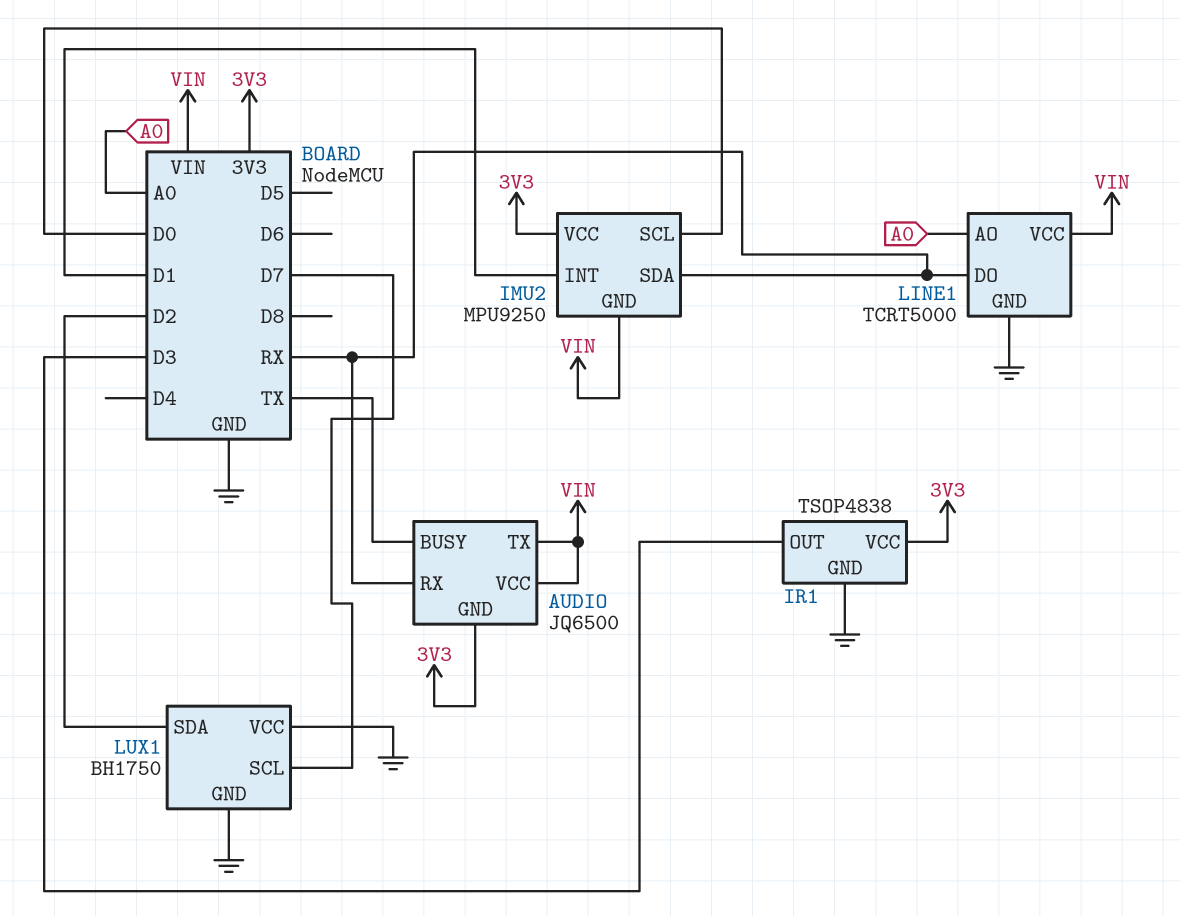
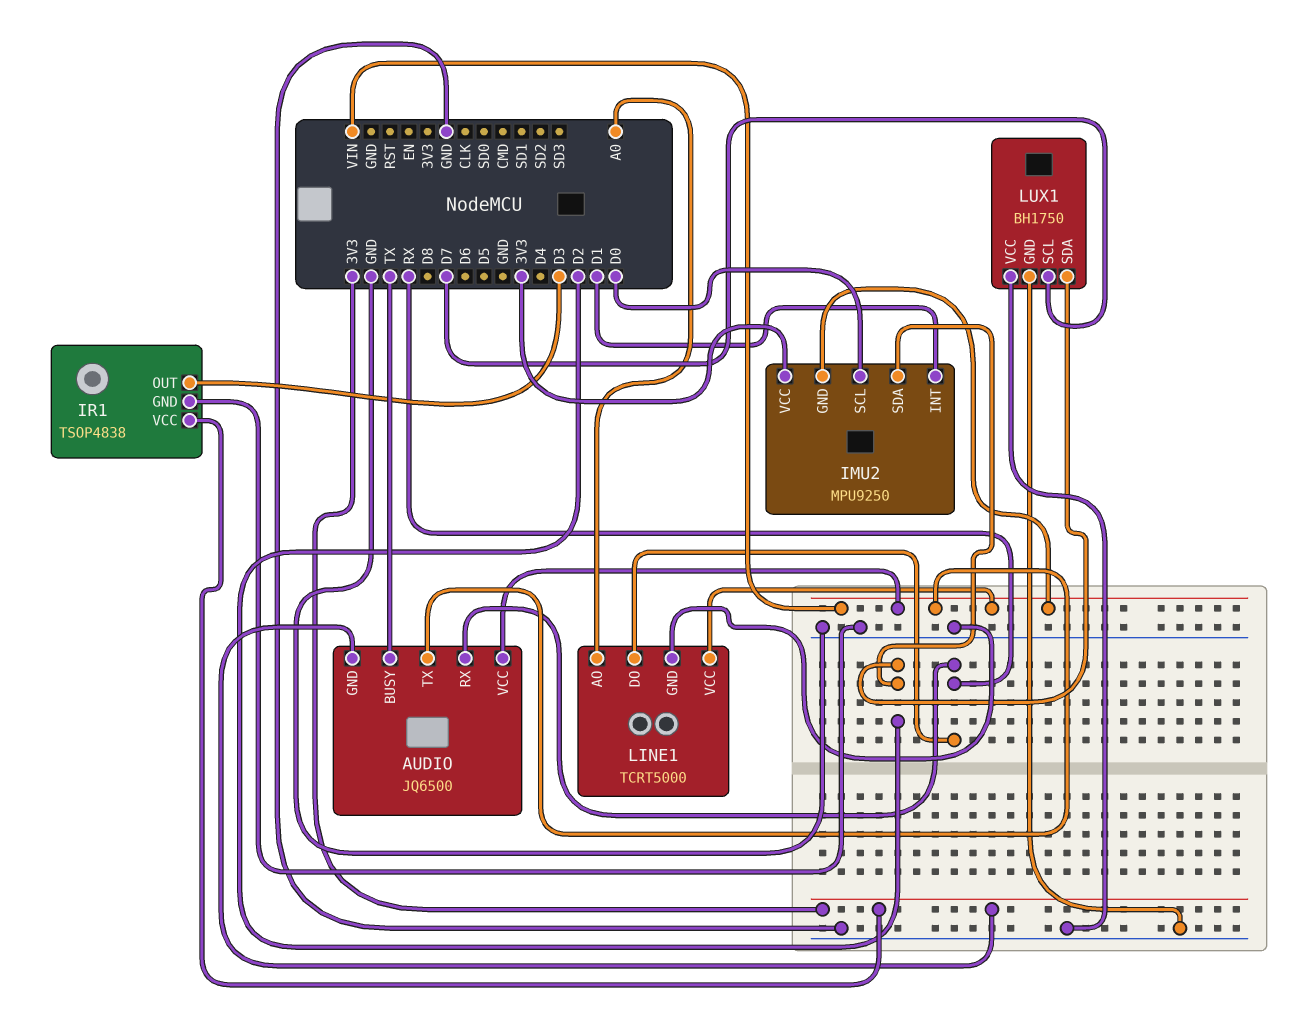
IMU2 pin SDA: RX -> D2

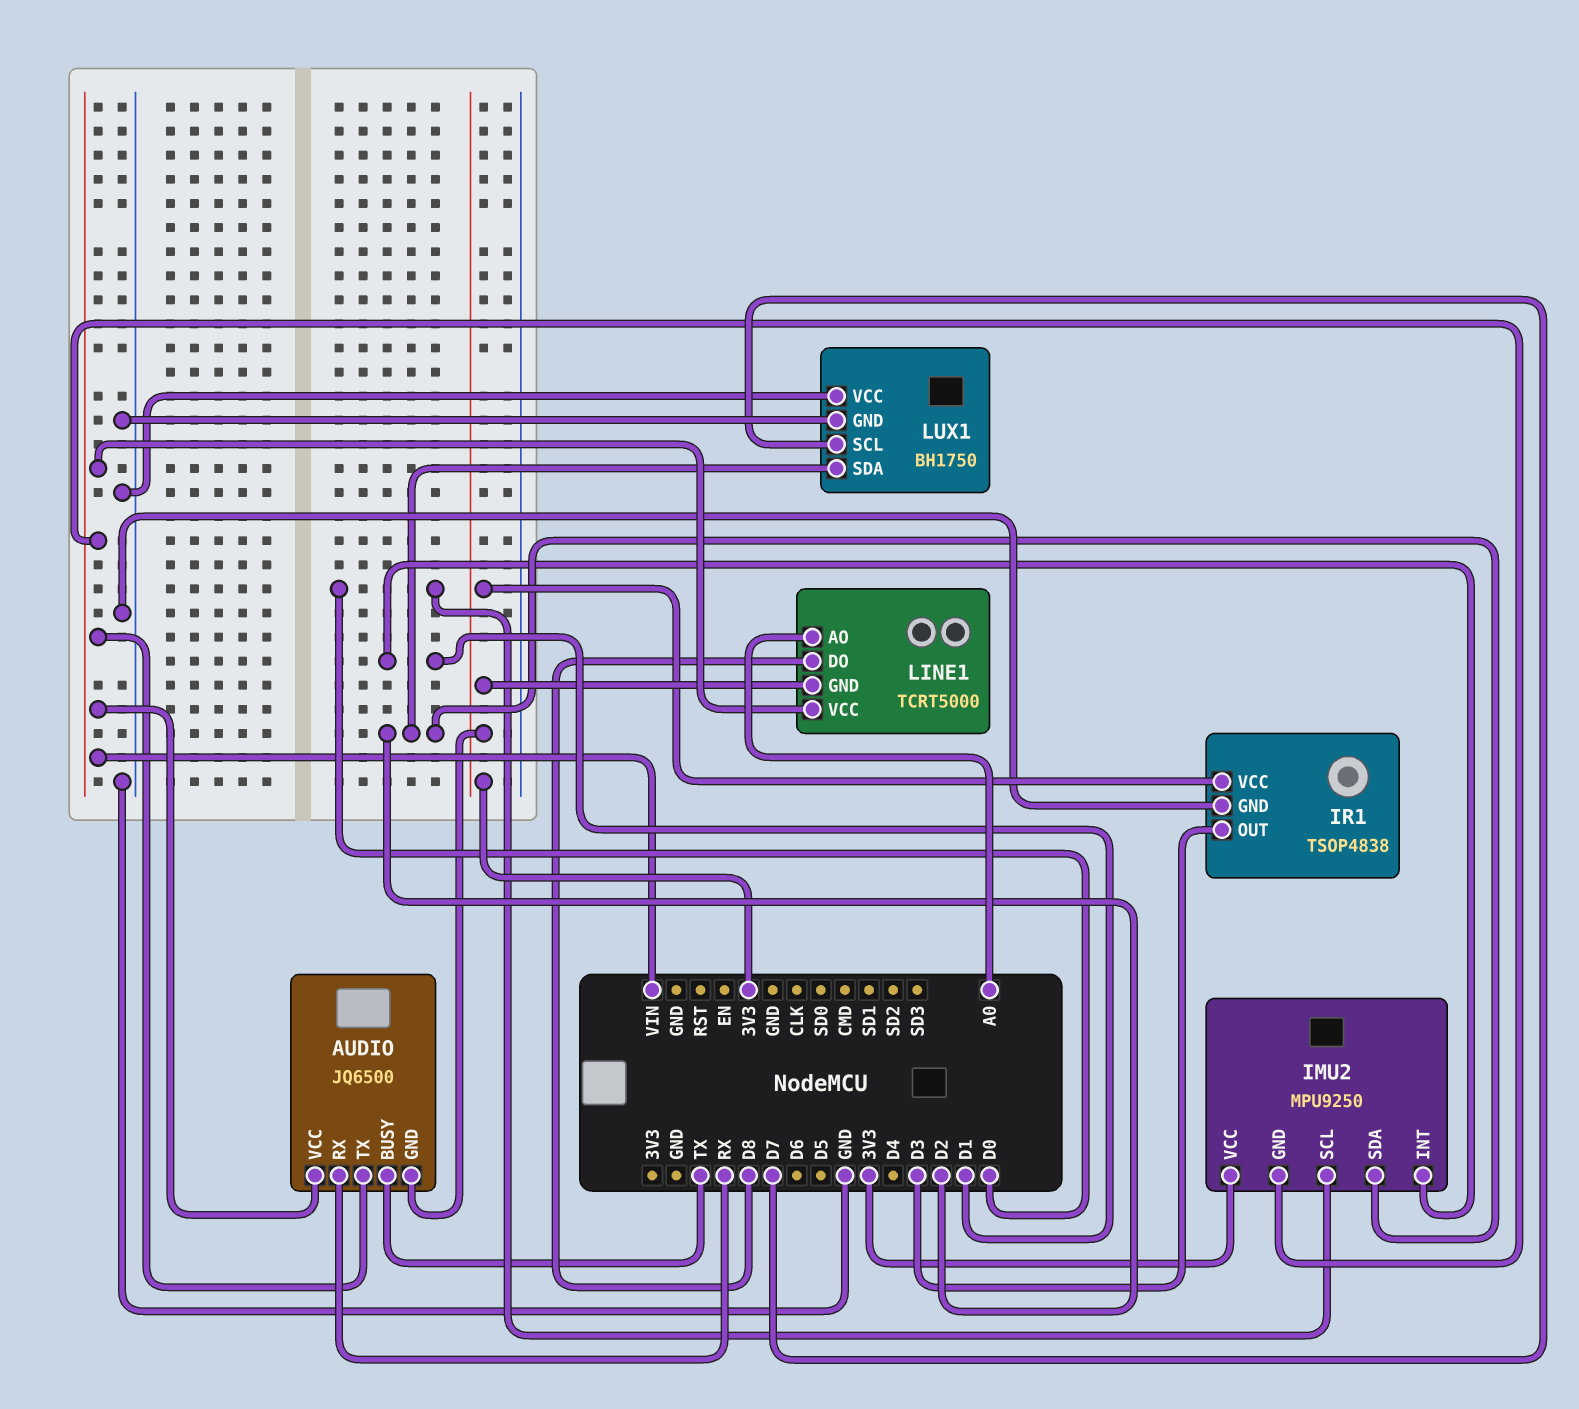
LINE1 pin DO: RX -> D8
LINE1 pin GND: GND -> 3V3

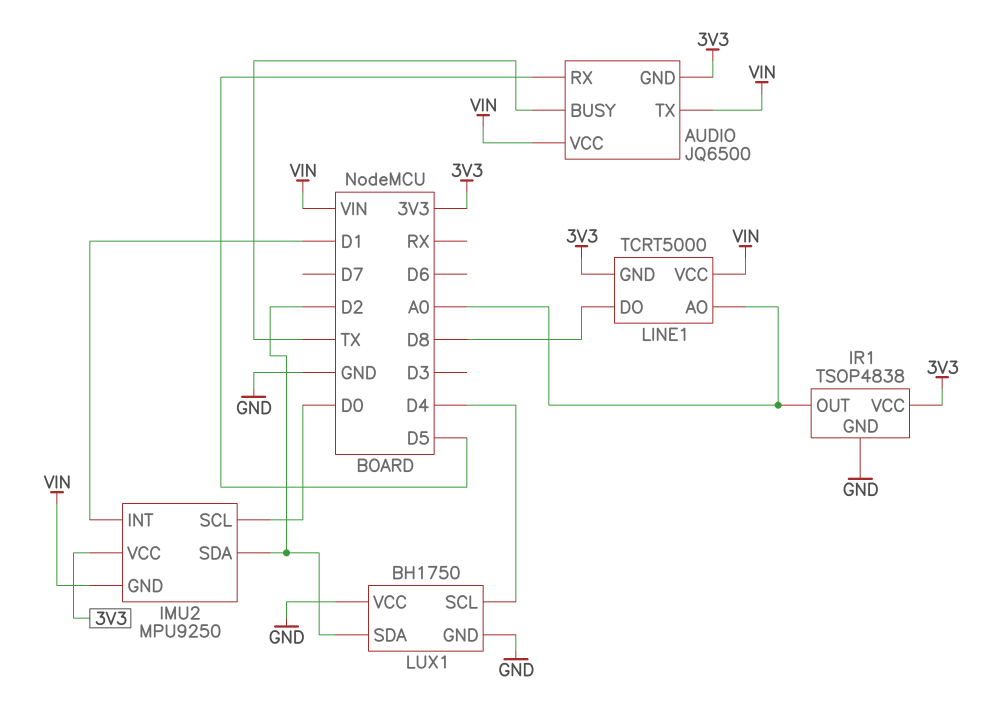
AUDIO pin RX: RX -> D5
IR1 pin OUT: D3 -> A0
LUX1 pin SCL: D7 -> D4

